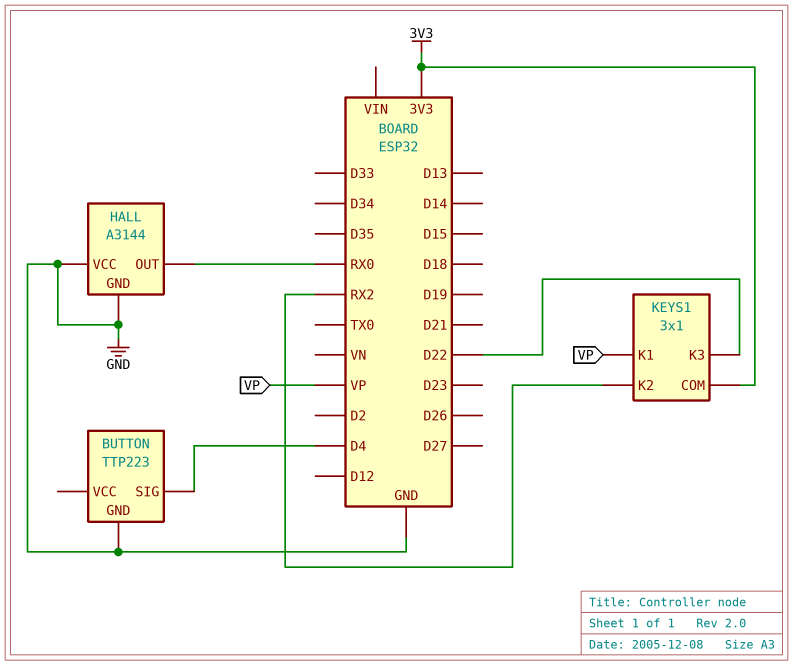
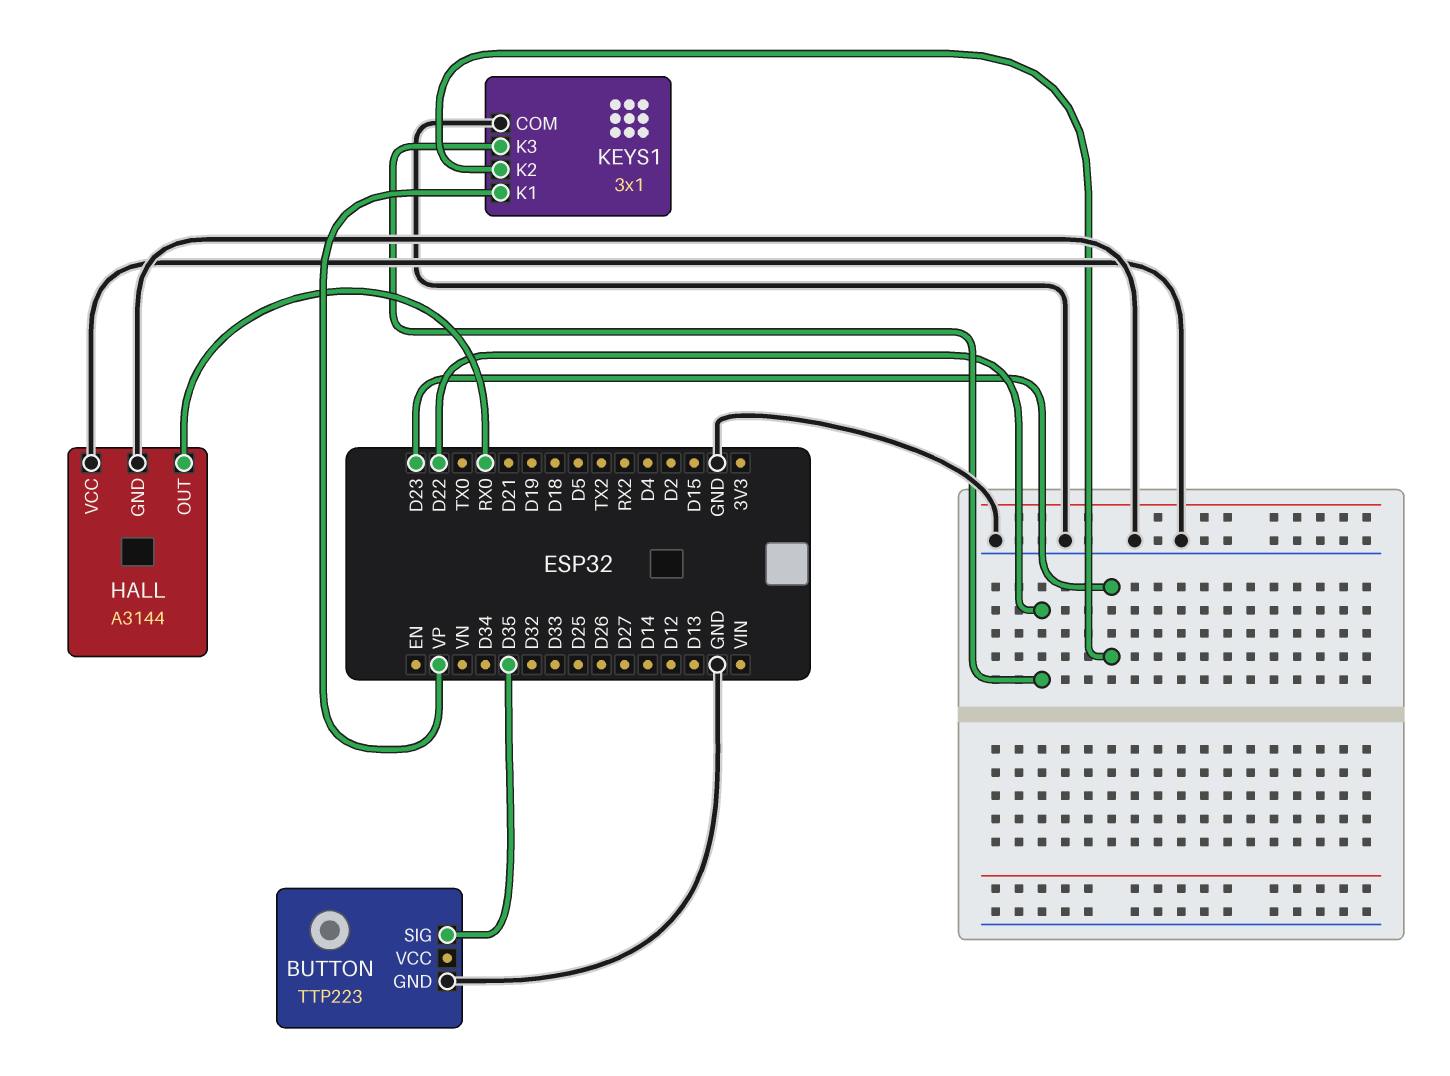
BUTTON pin SIG: D4 -> D35
KEYS1 pin COM: 3V3 -> GND
KEYS1 pin K2: RX2 -> D23

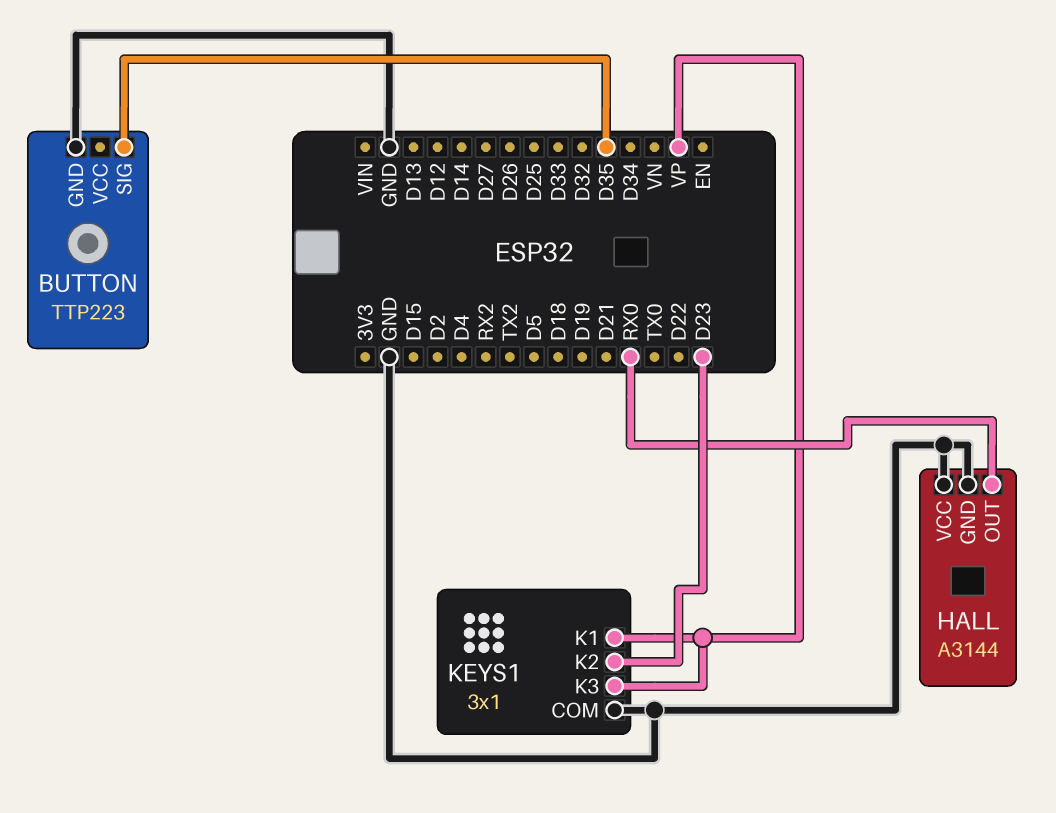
KEYS1 pin K3: D22 -> VP

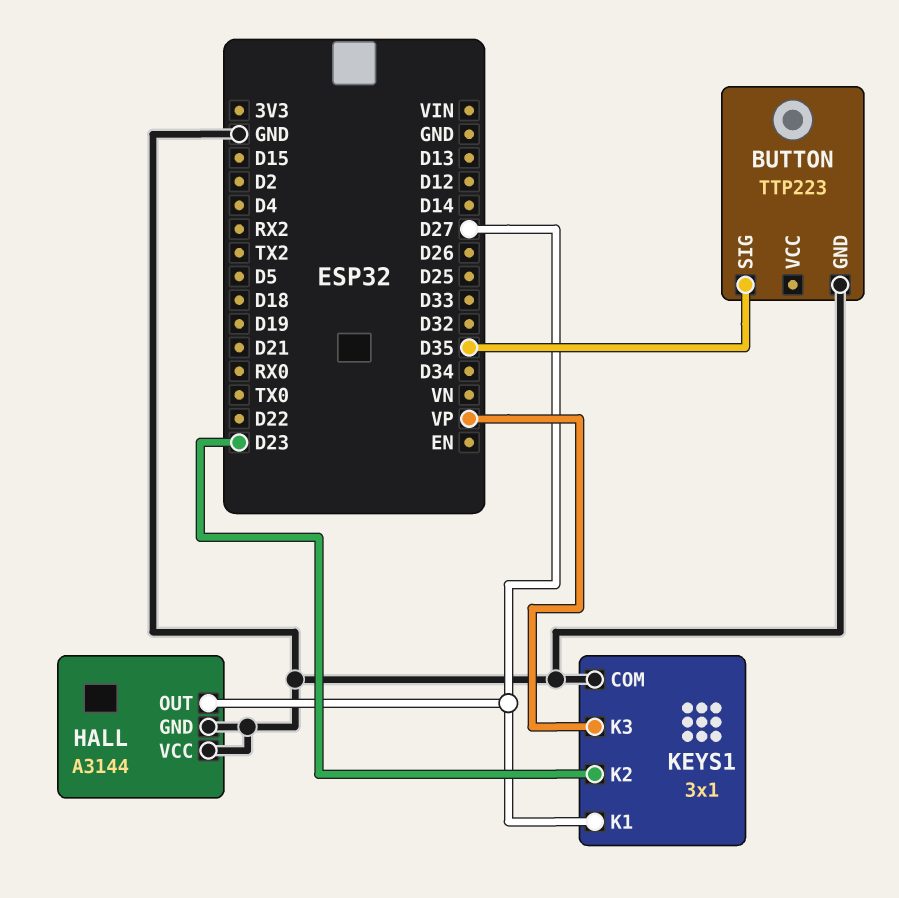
HALL pin OUT: RX0 -> D27
KEYS1 pin K1: VP -> D27

